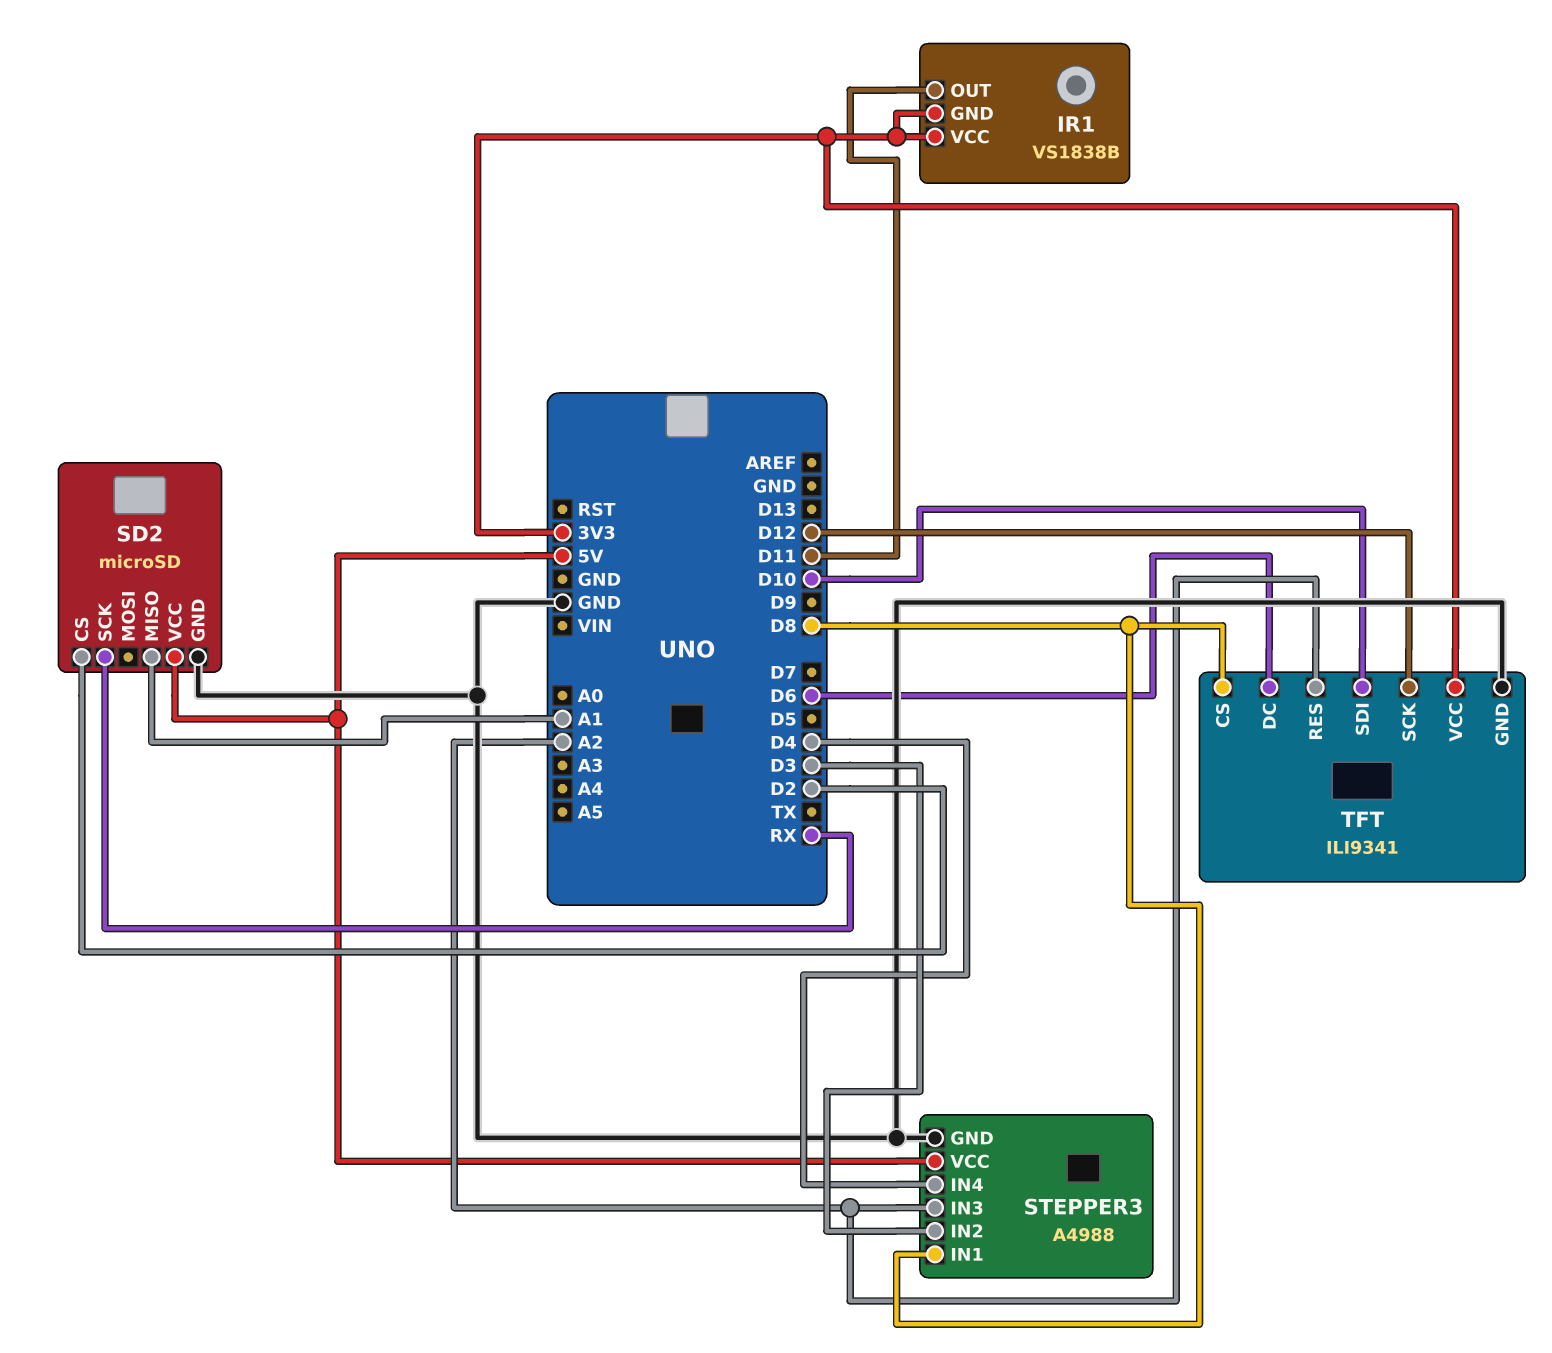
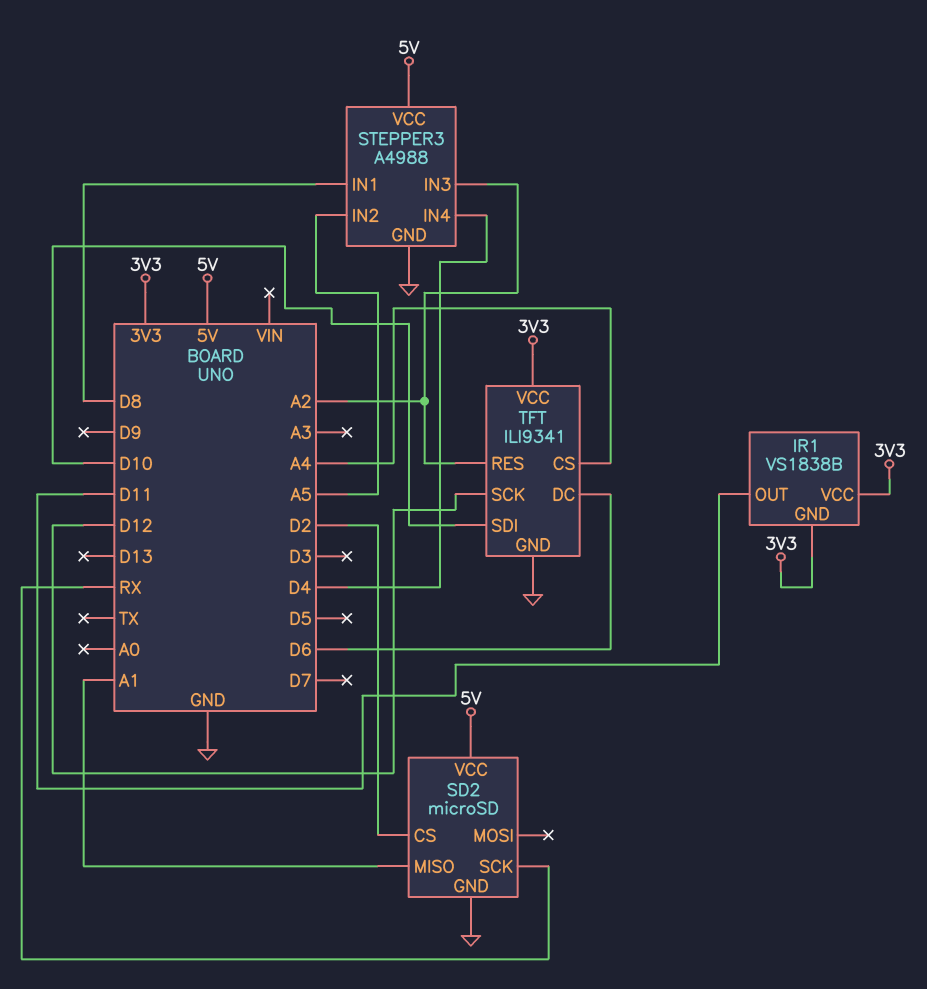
STEPPER3 pin IN2: D3 -> A5
TFT pin CS: D8 -> A4

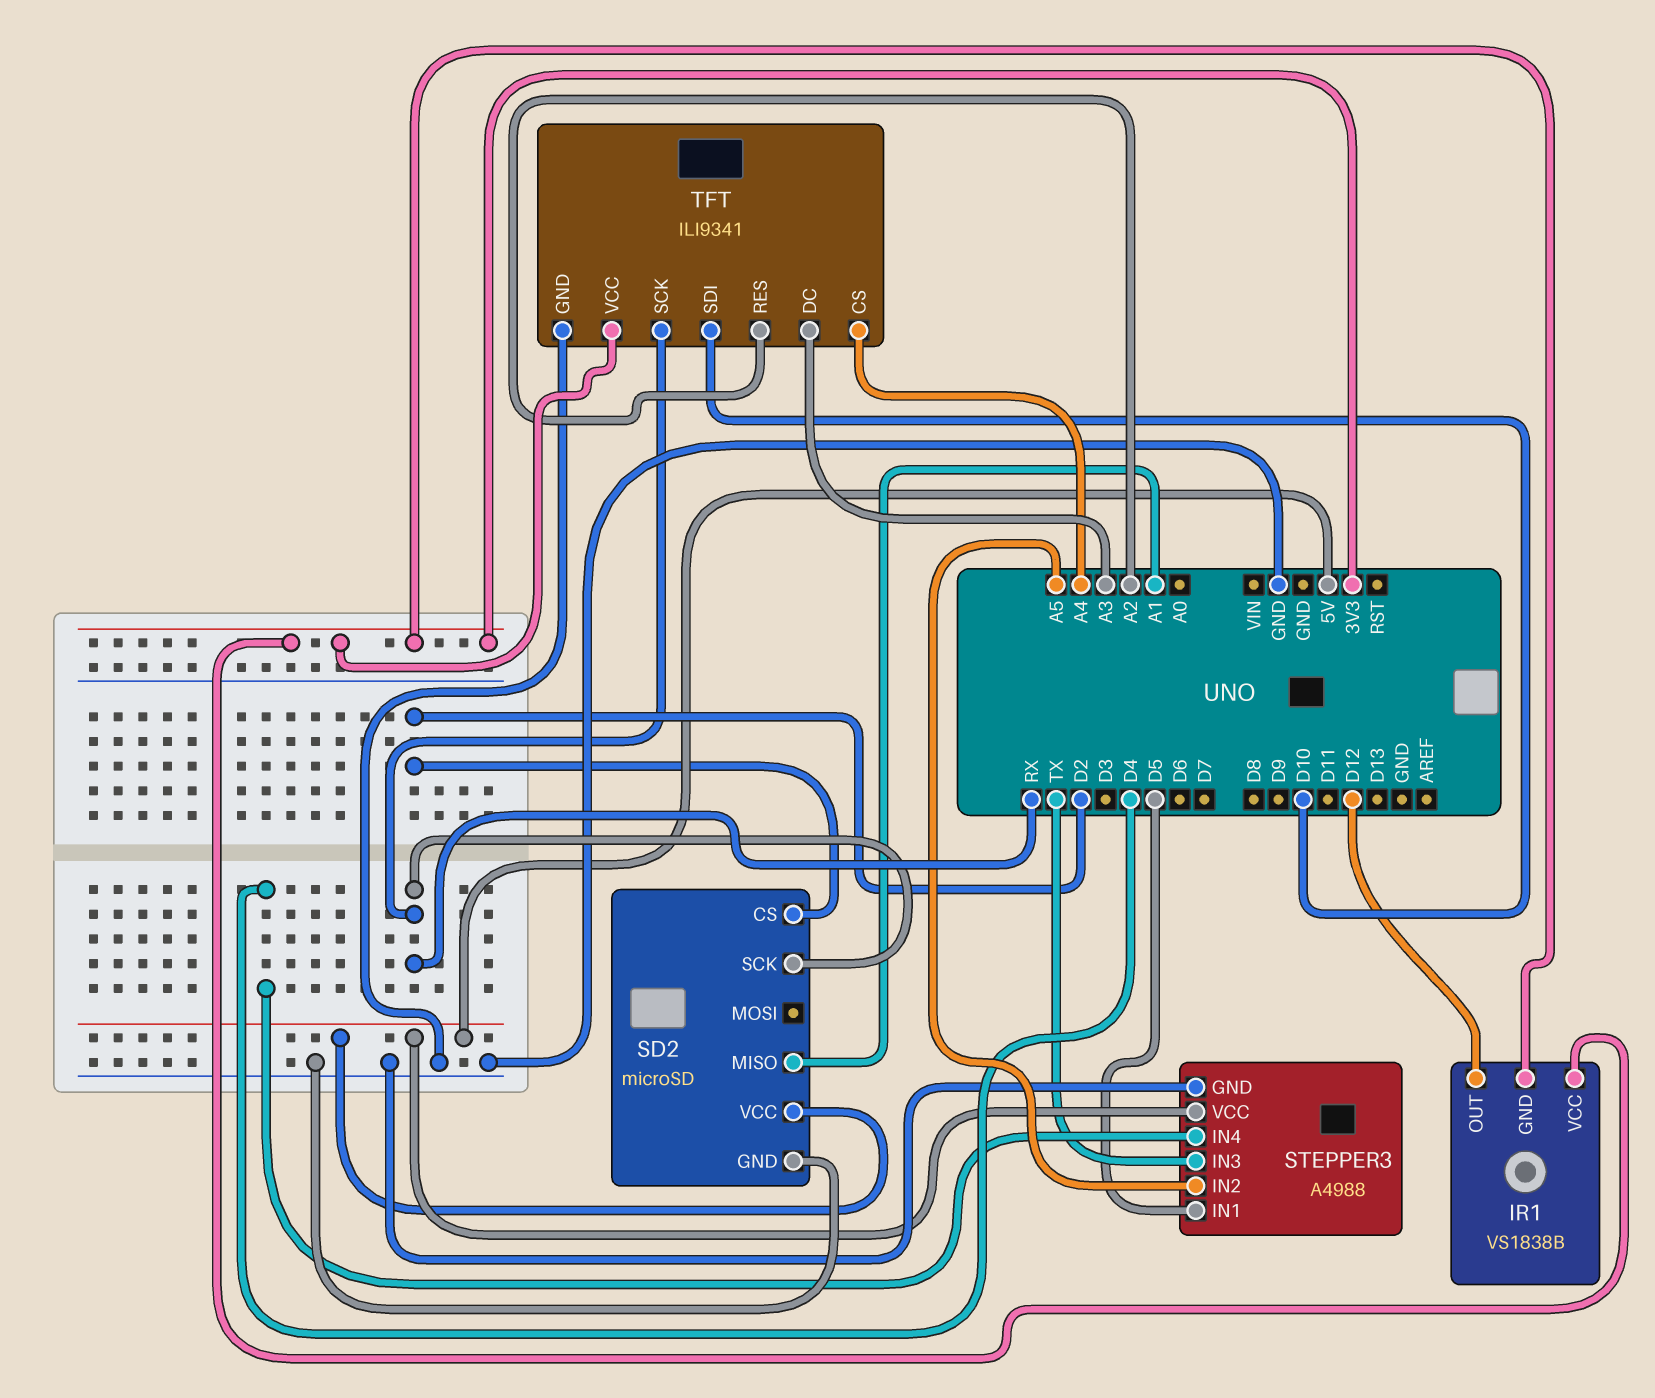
IR1 pin OUT: D11 -> D12
STEPPER3 pin IN1: D8 -> D5
STEPPER3 pin IN3: A2 -> TX
TFT pin DC: D6 -> A3
TFT pin SCK: D12 -> RX

